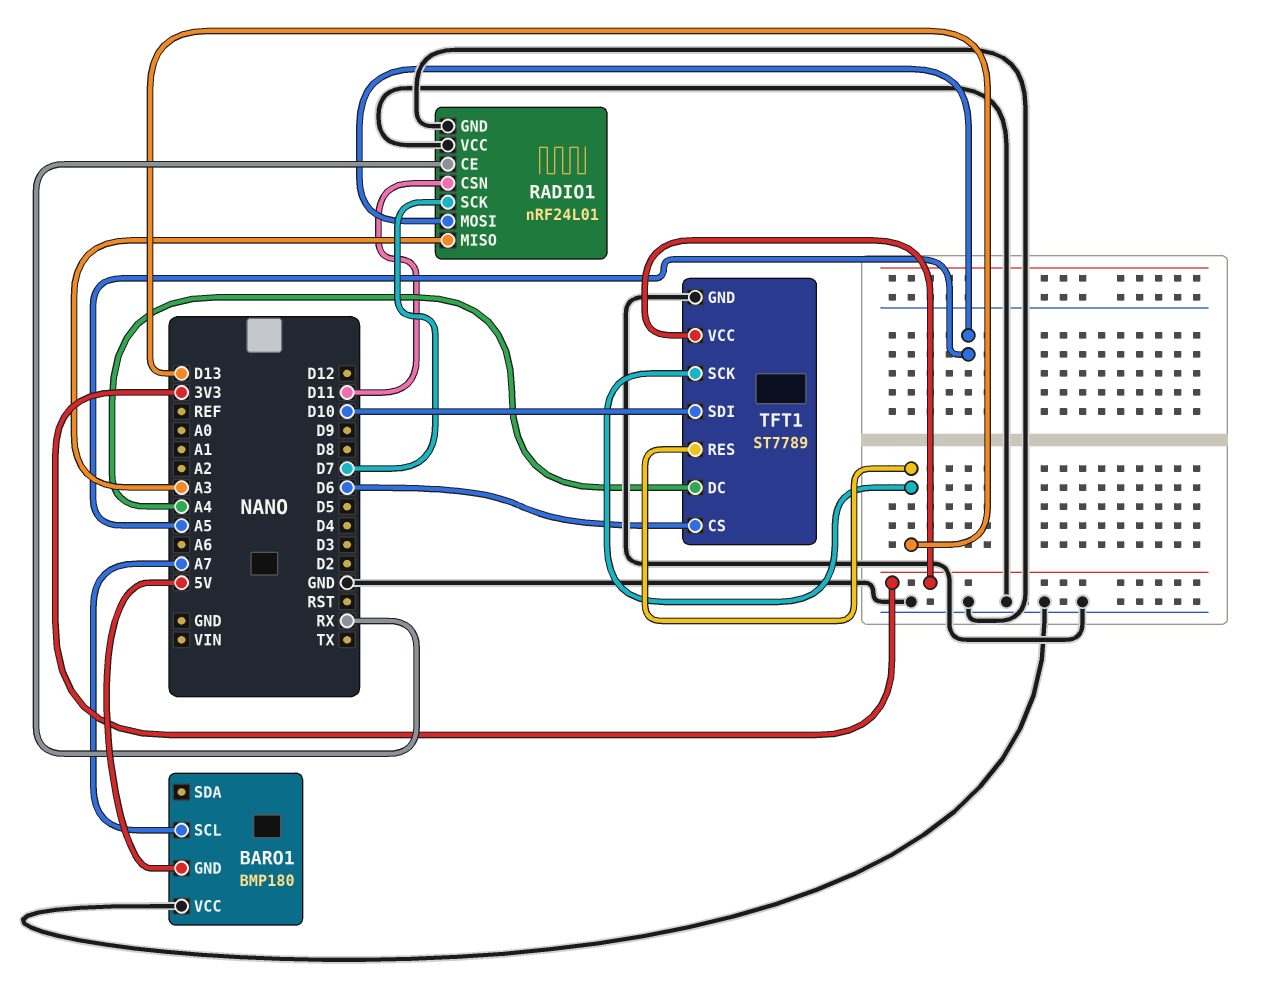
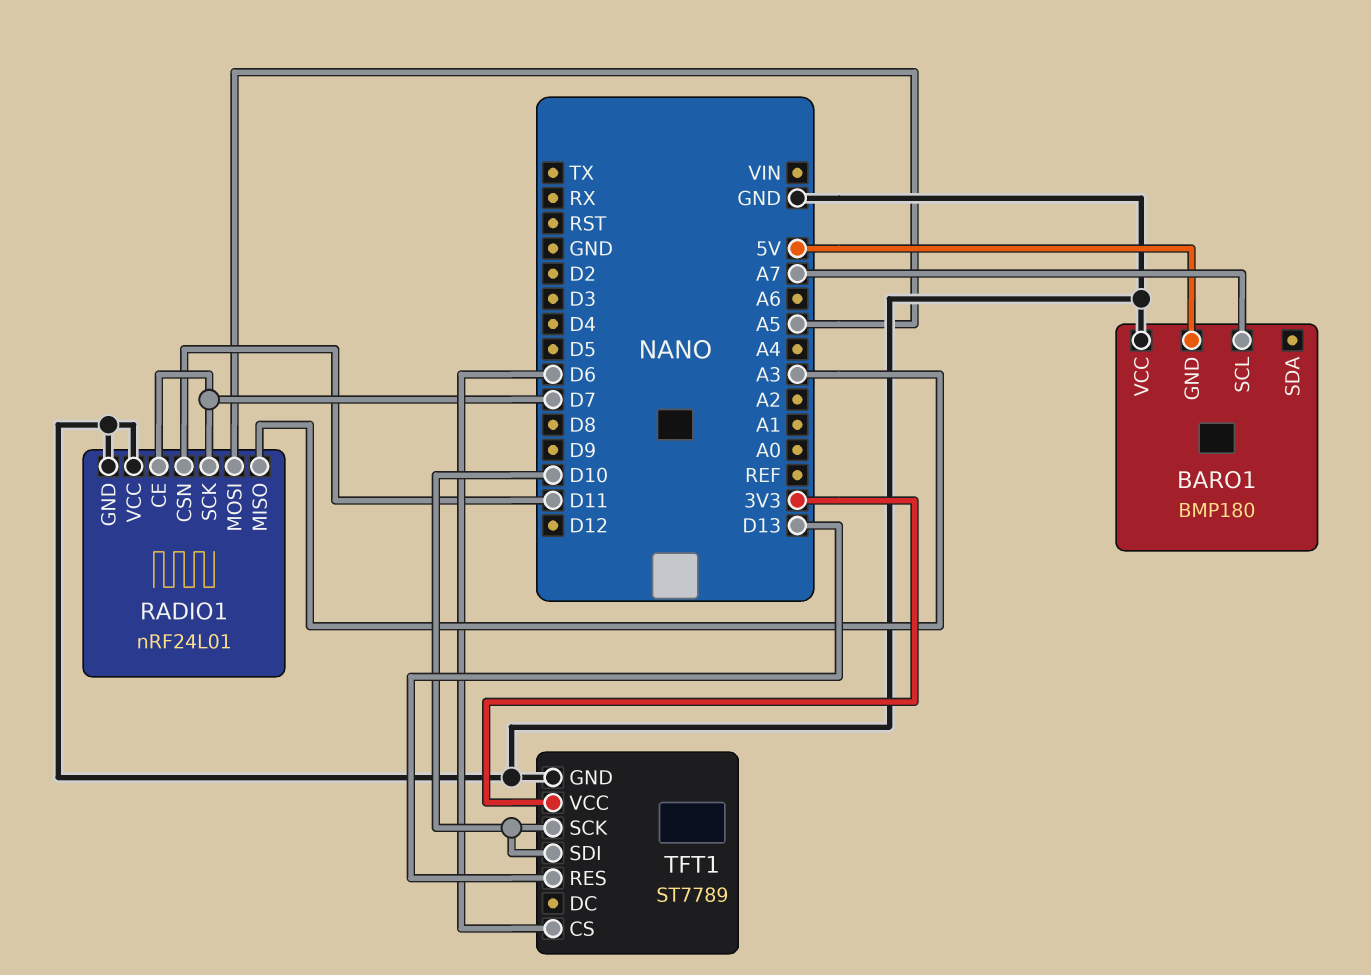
RADIO1 pin CE: RX -> D7
TFT1 pin DC: A4 -> none
TFT1 pin SCK: D13 -> D10

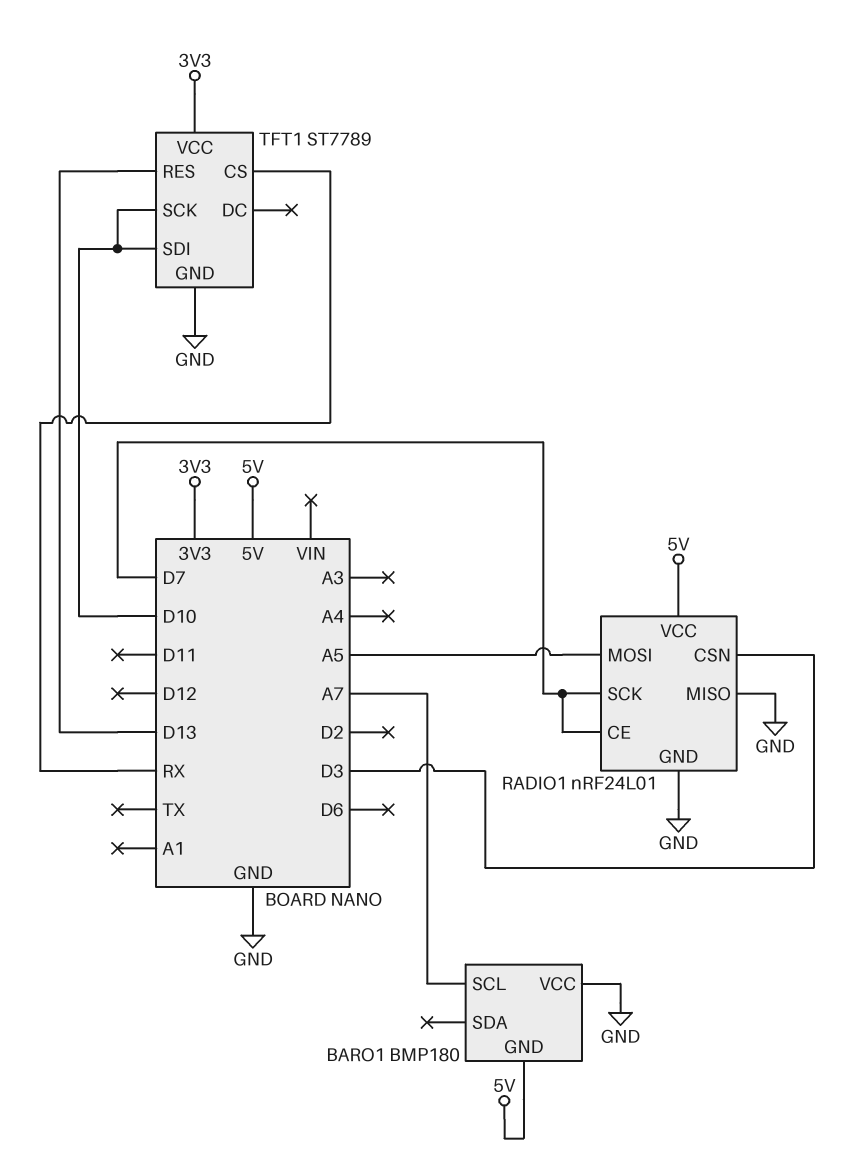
RADIO1 pin CSN: D11 -> D3
RADIO1 pin MISO: A3 -> GND
RADIO1 pin VCC: GND -> 5V
TFT1 pin CS: D6 -> RX

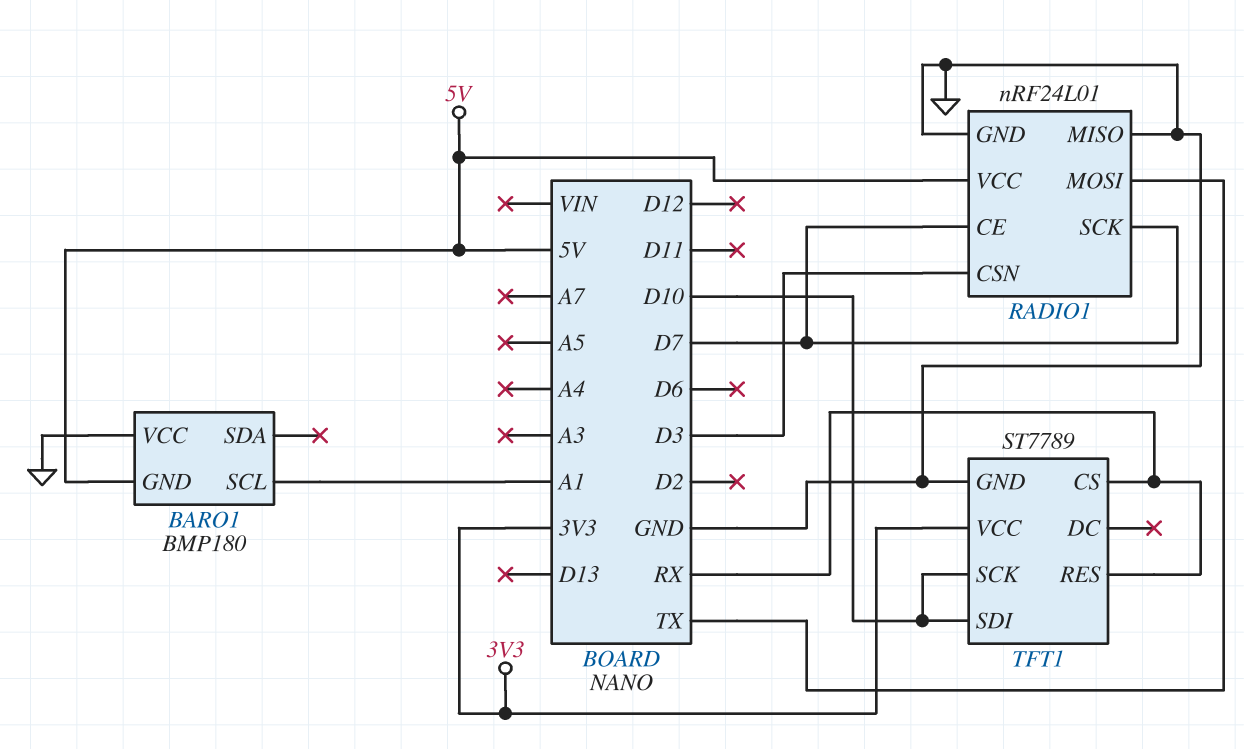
BARO1 pin SCL: A7 -> A1
RADIO1 pin MOSI: A5 -> TX
TFT1 pin RES: D13 -> RX

